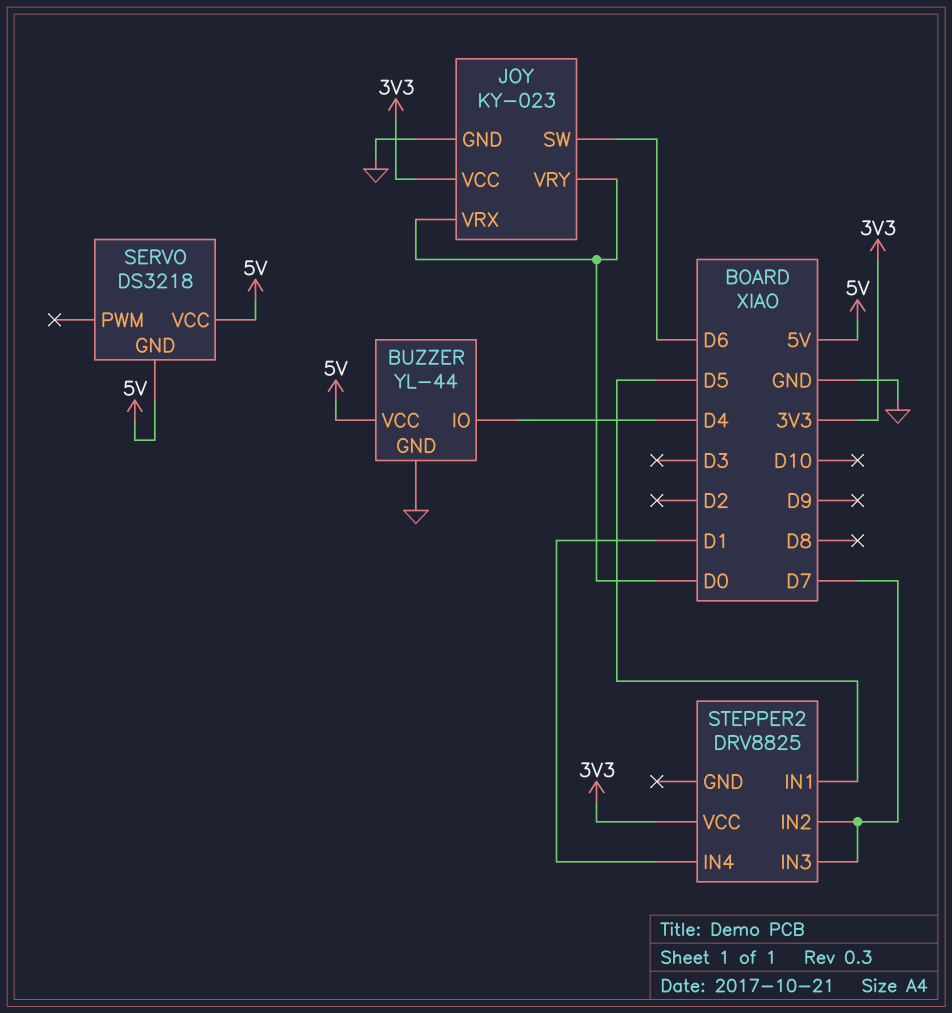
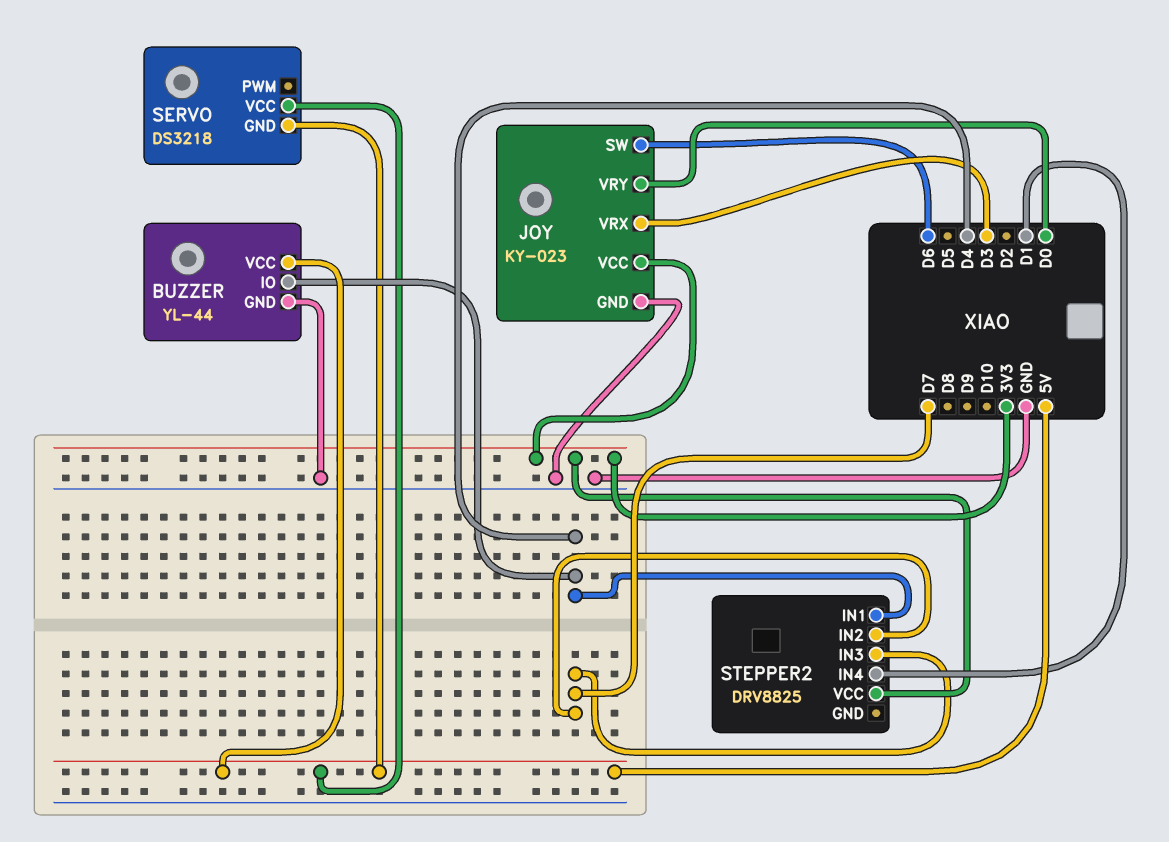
JOY pin VRX: D0 -> D3
STEPPER2 pin IN1: D5 -> D4

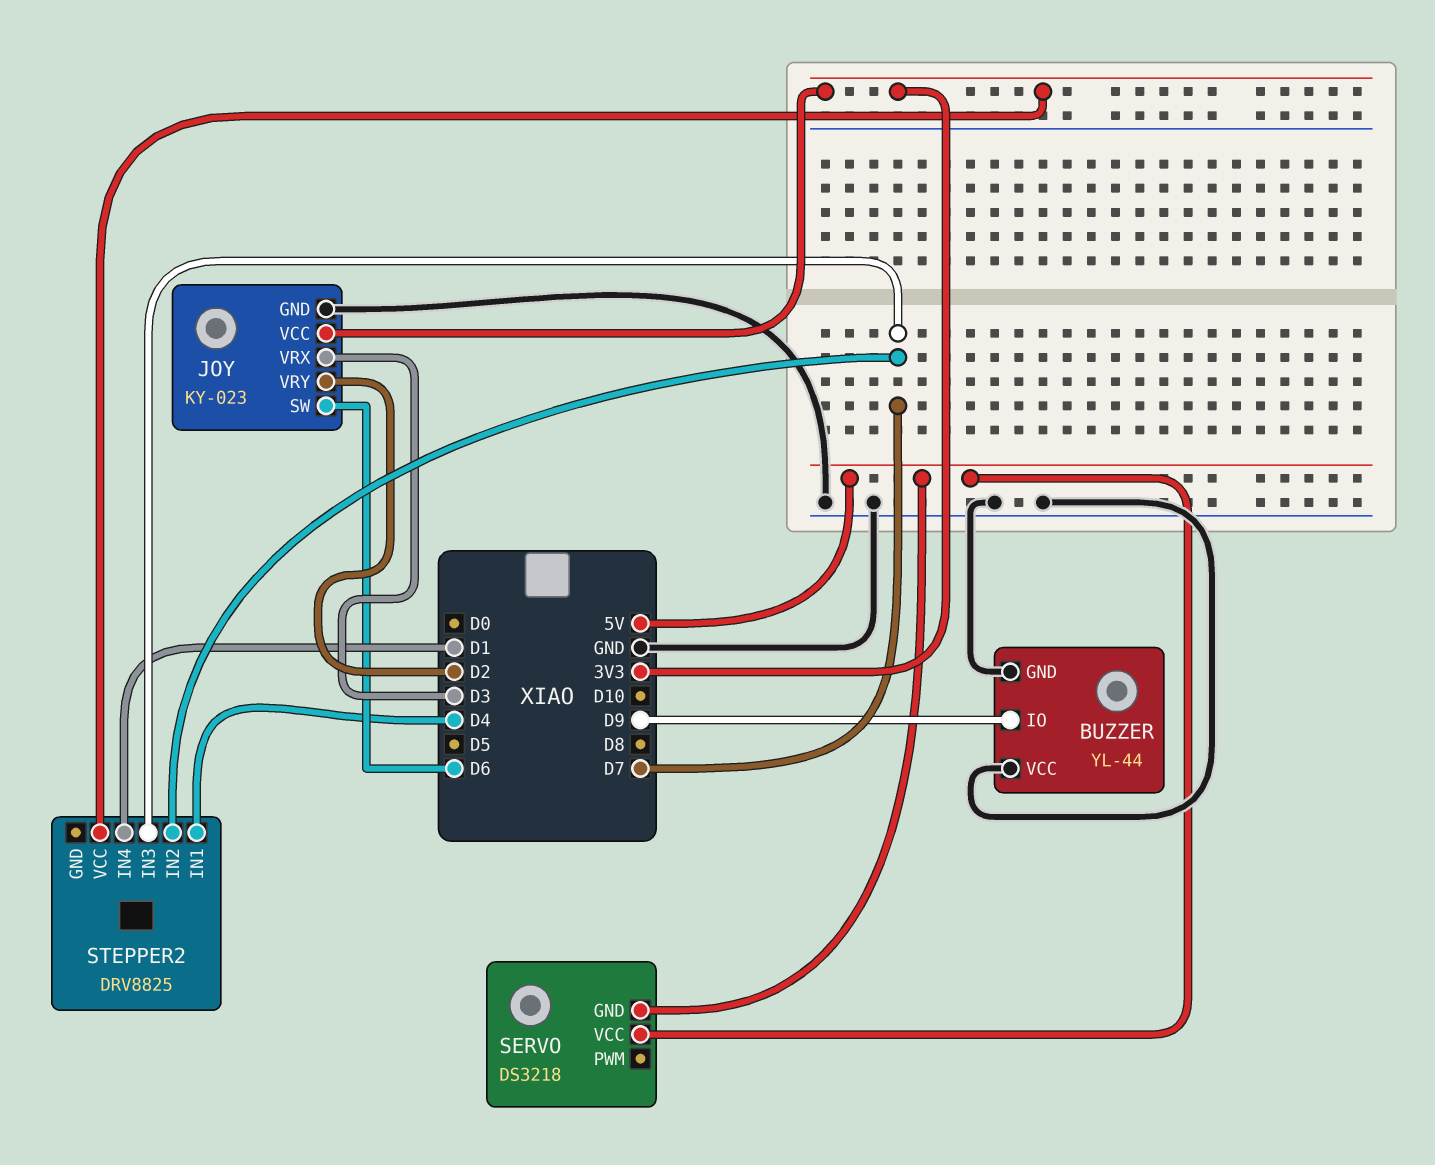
BUZZER pin IO: D4 -> D9
BUZZER pin VCC: 5V -> GND
JOY pin VRY: D0 -> D2

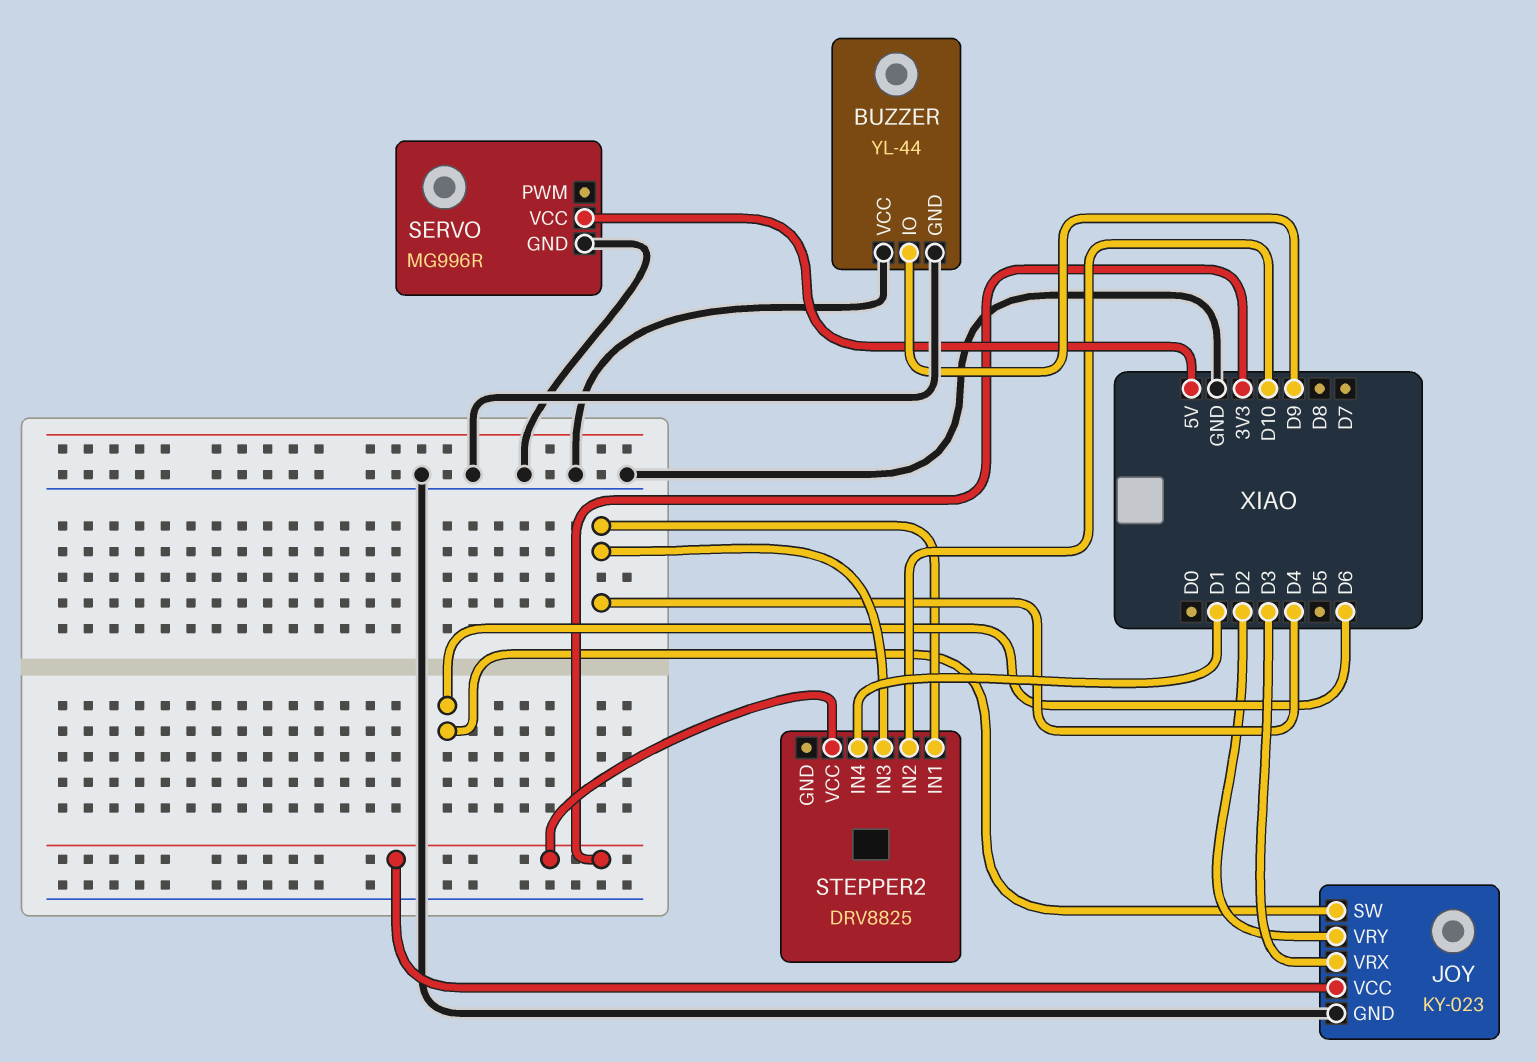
SERVO: DS3218 -> MG996R
SERVO pin GND: 5V -> GND
STEPPER2 pin IN2: D7 -> D10
STEPPER2 pin IN3: D7 -> D4

